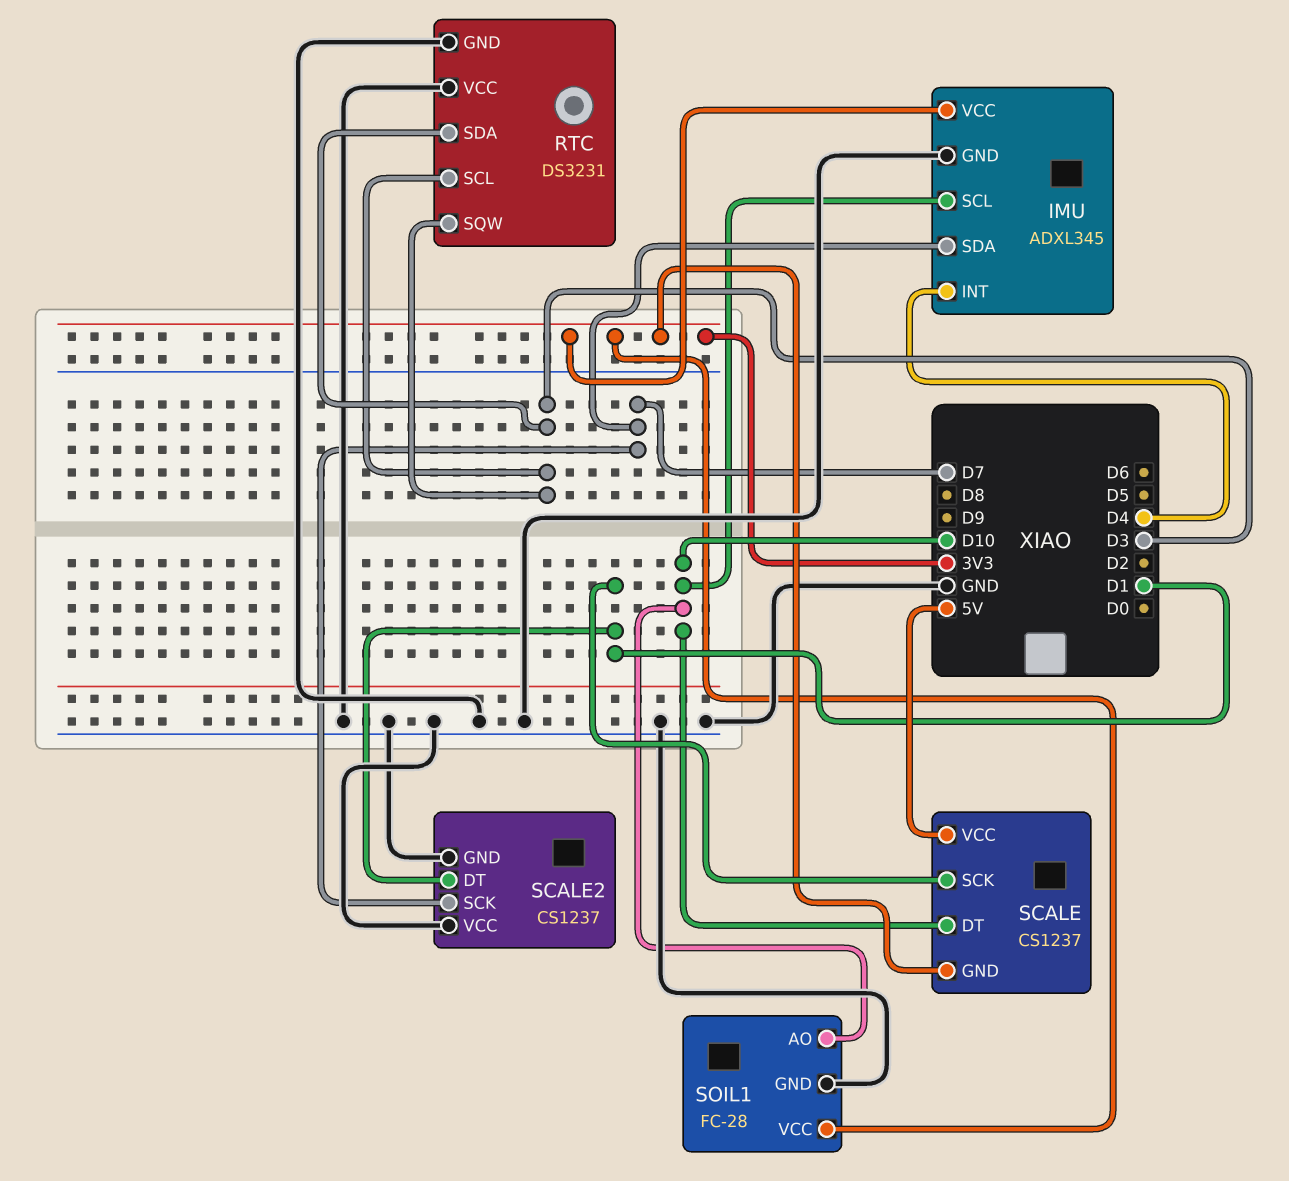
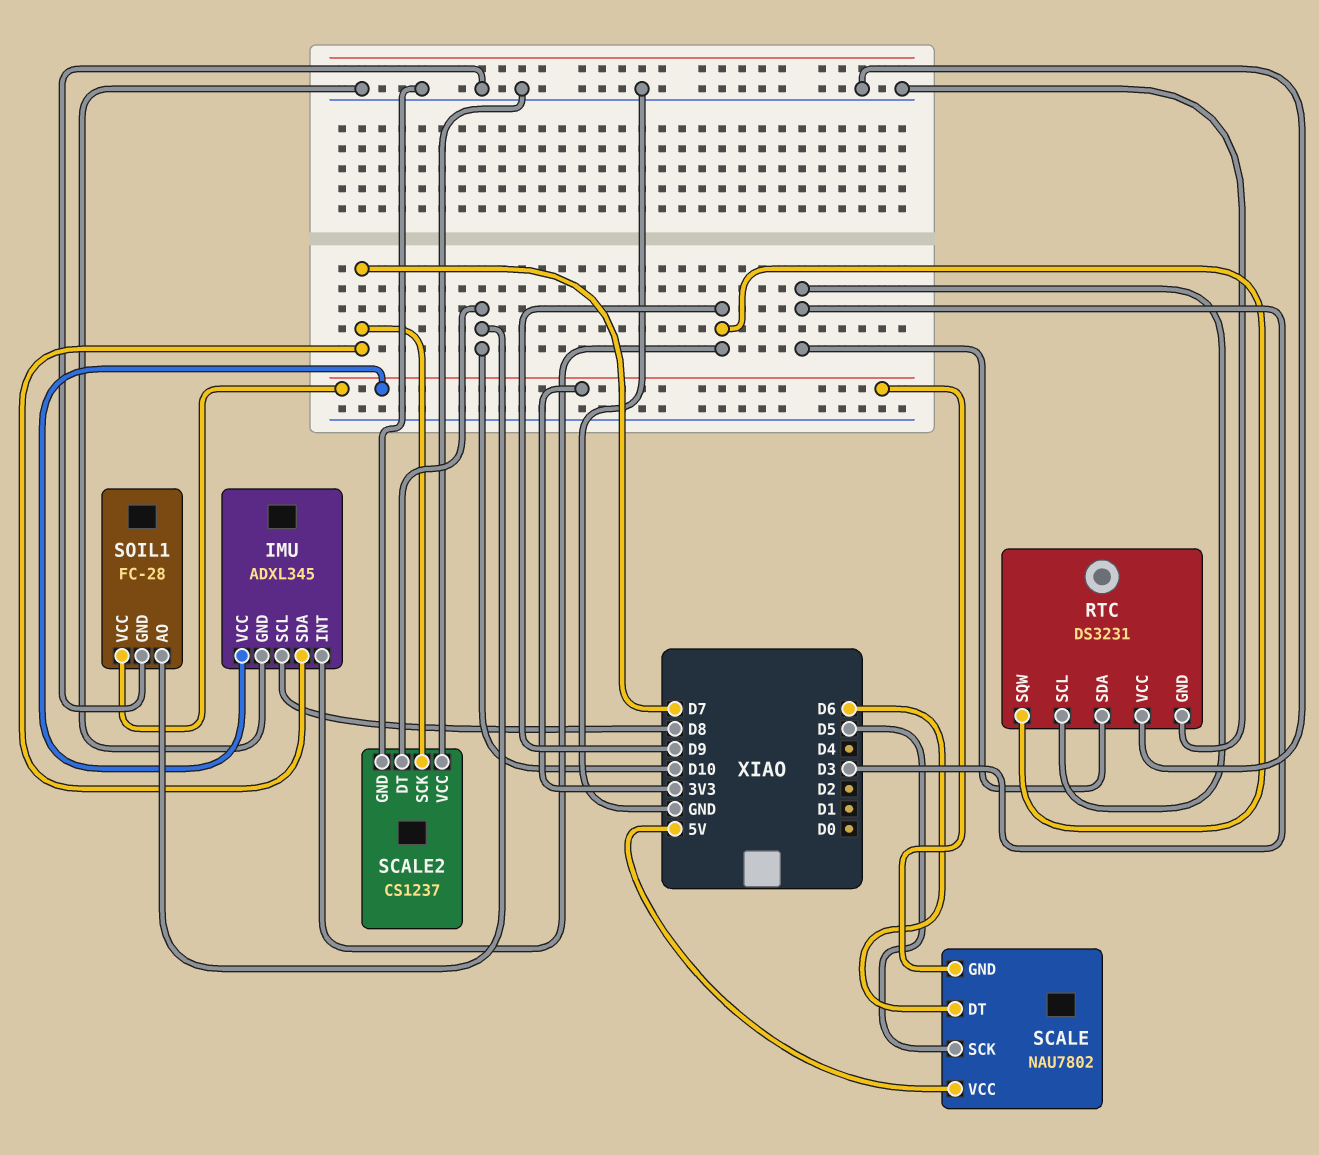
IMU pin INT: D4 -> D9
IMU pin SCL: D10 -> D8
RTC pin SQW: D3 -> D9
SCALE: CS1237 -> NAU7802
SCALE pin DT: D10 -> D6
SCALE pin SCK: D1 -> D5
SCALE2 pin DT: D1 -> D10

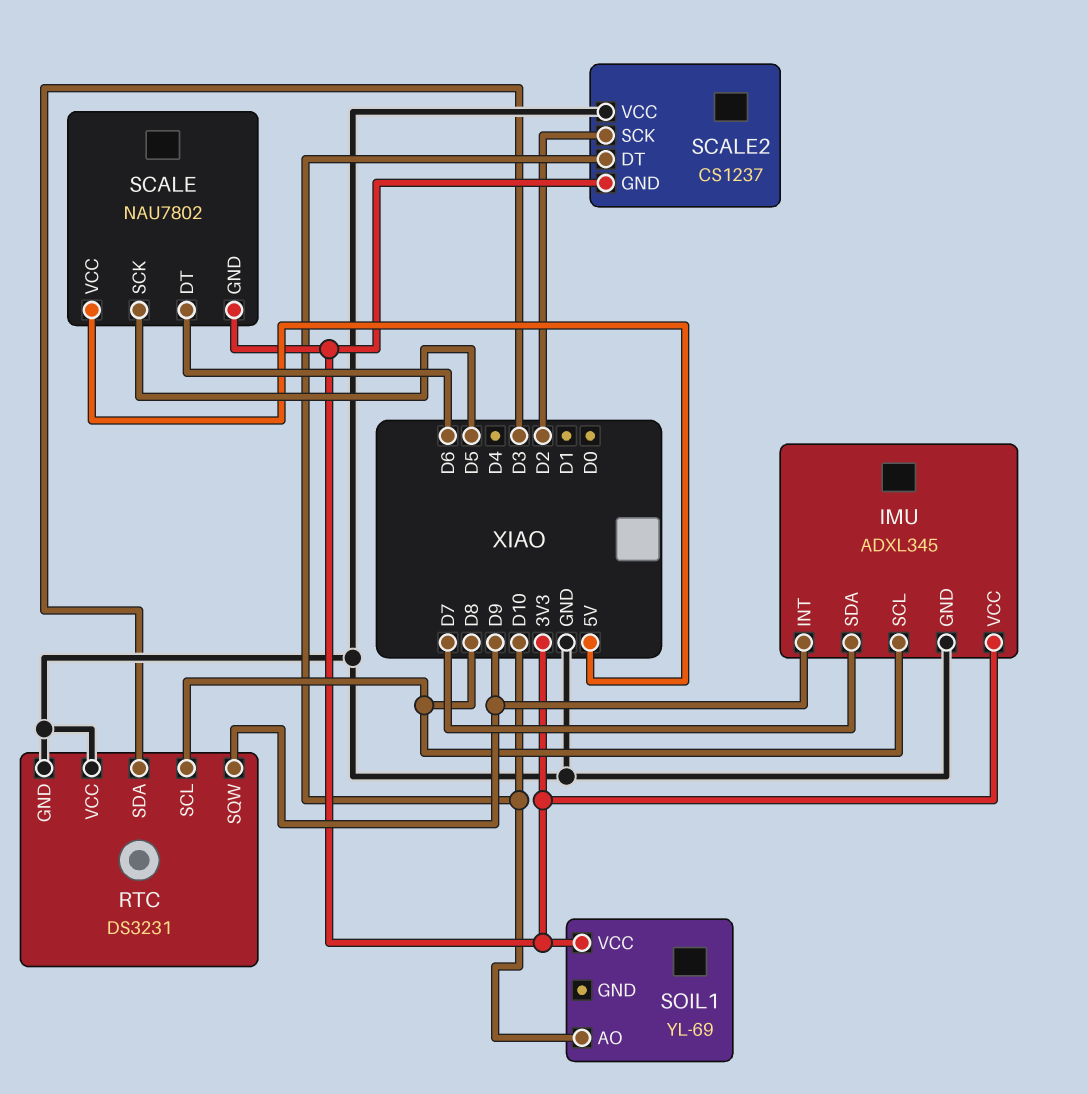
RTC pin SCL: D3 -> D8
SCALE2 pin GND: GND -> 3V3
SCALE2 pin SCK: D7 -> D2
SOIL1: FC-28 -> YL-69
SOIL1 pin GND: GND -> none

